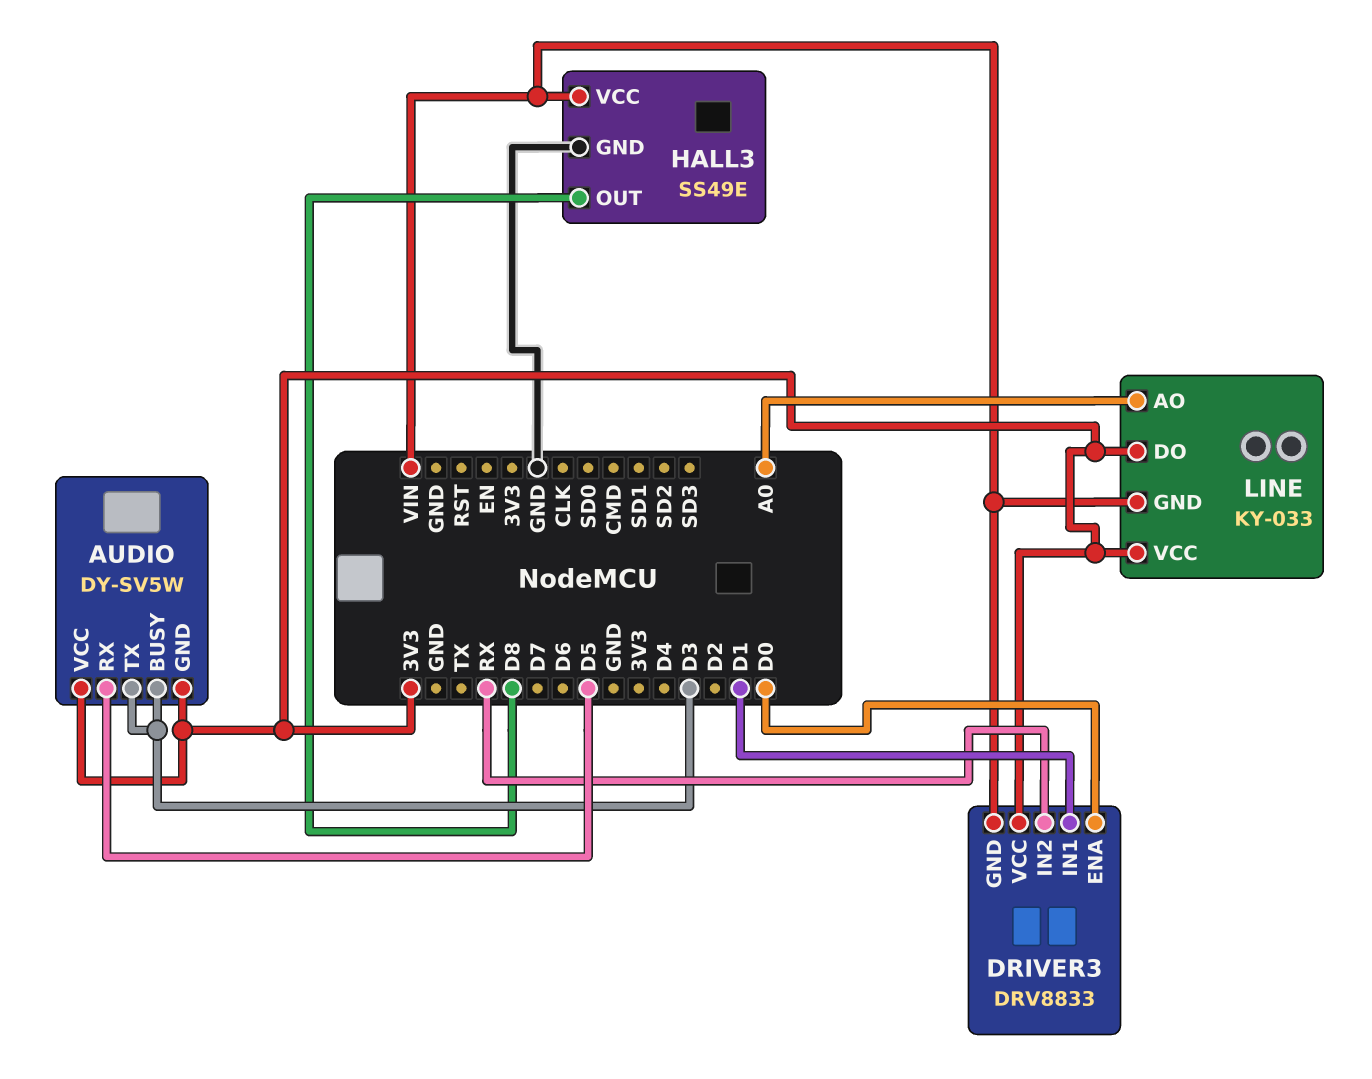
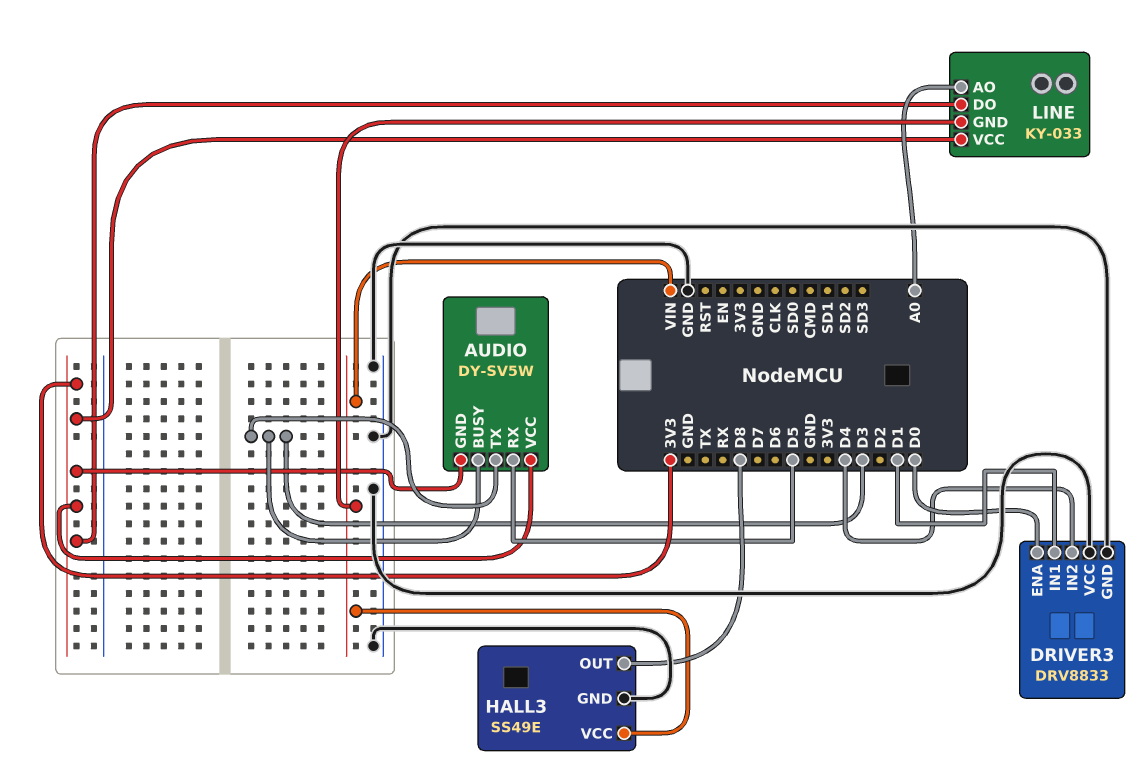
DRIVER3 pin GND: VIN -> GND
DRIVER3 pin IN2: RX -> D4
DRIVER3 pin VCC: 3V3 -> GND

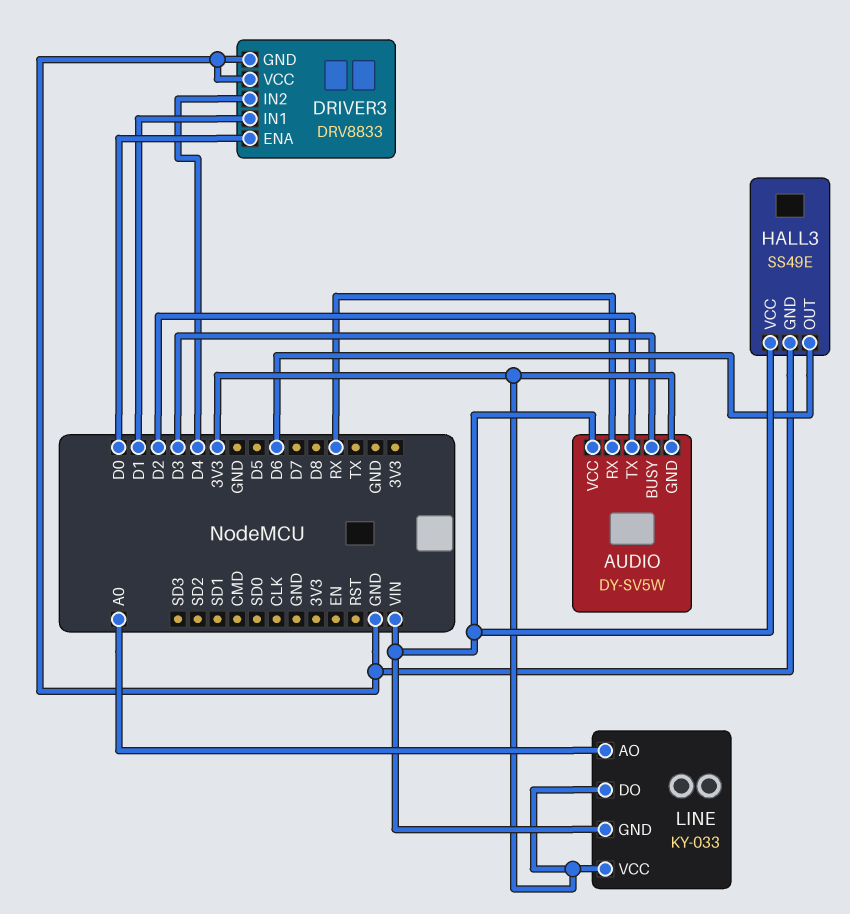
AUDIO pin RX: D5 -> RX
AUDIO pin TX: D3 -> D2
AUDIO pin VCC: 3V3 -> VIN
HALL3 pin OUT: D8 -> D6

